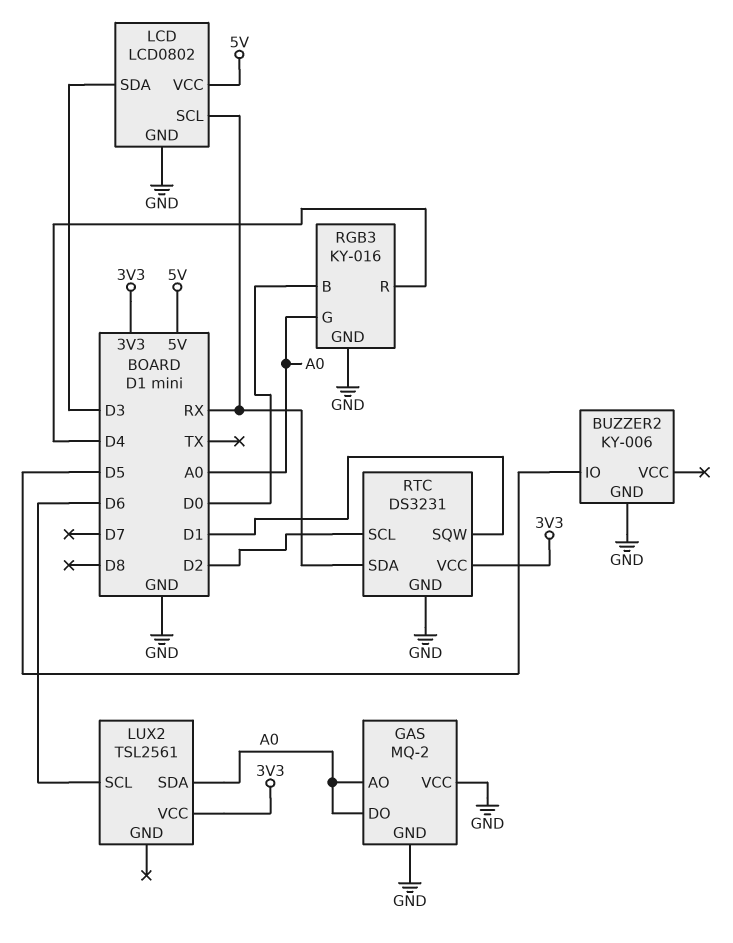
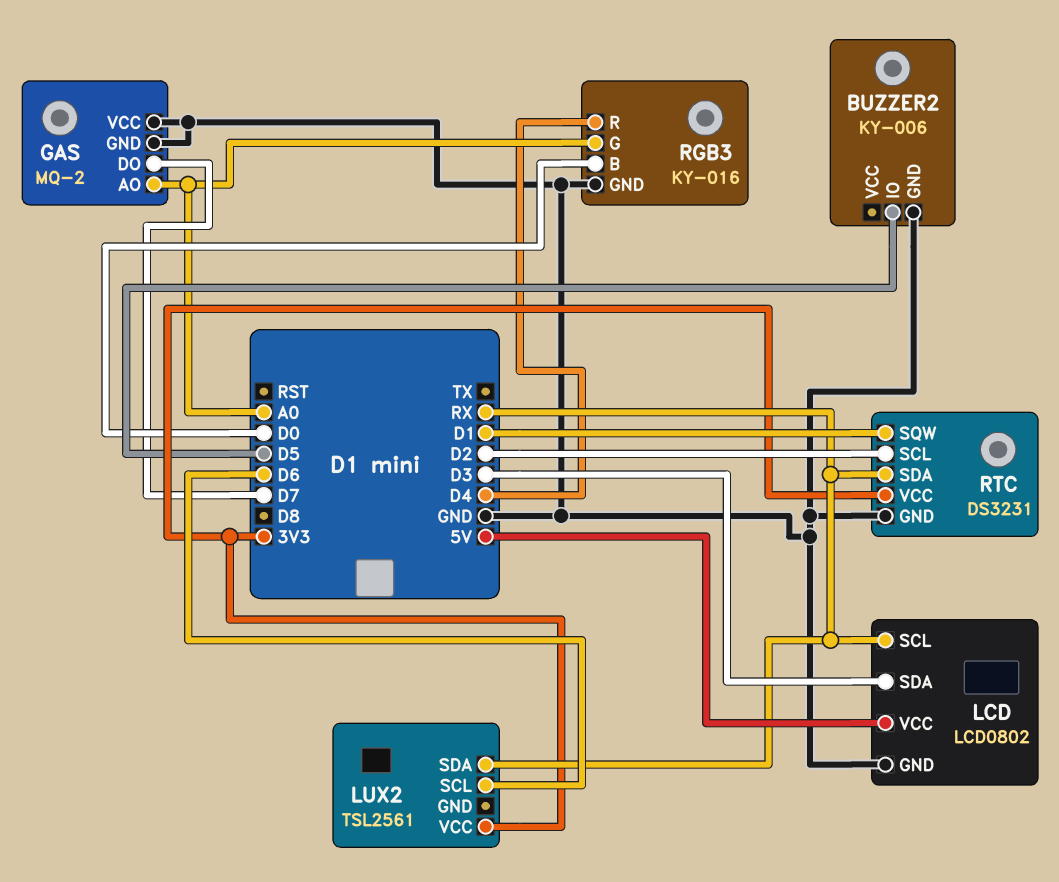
GAS pin DO: A0 -> D7
LUX2 pin SDA: A0 -> RX

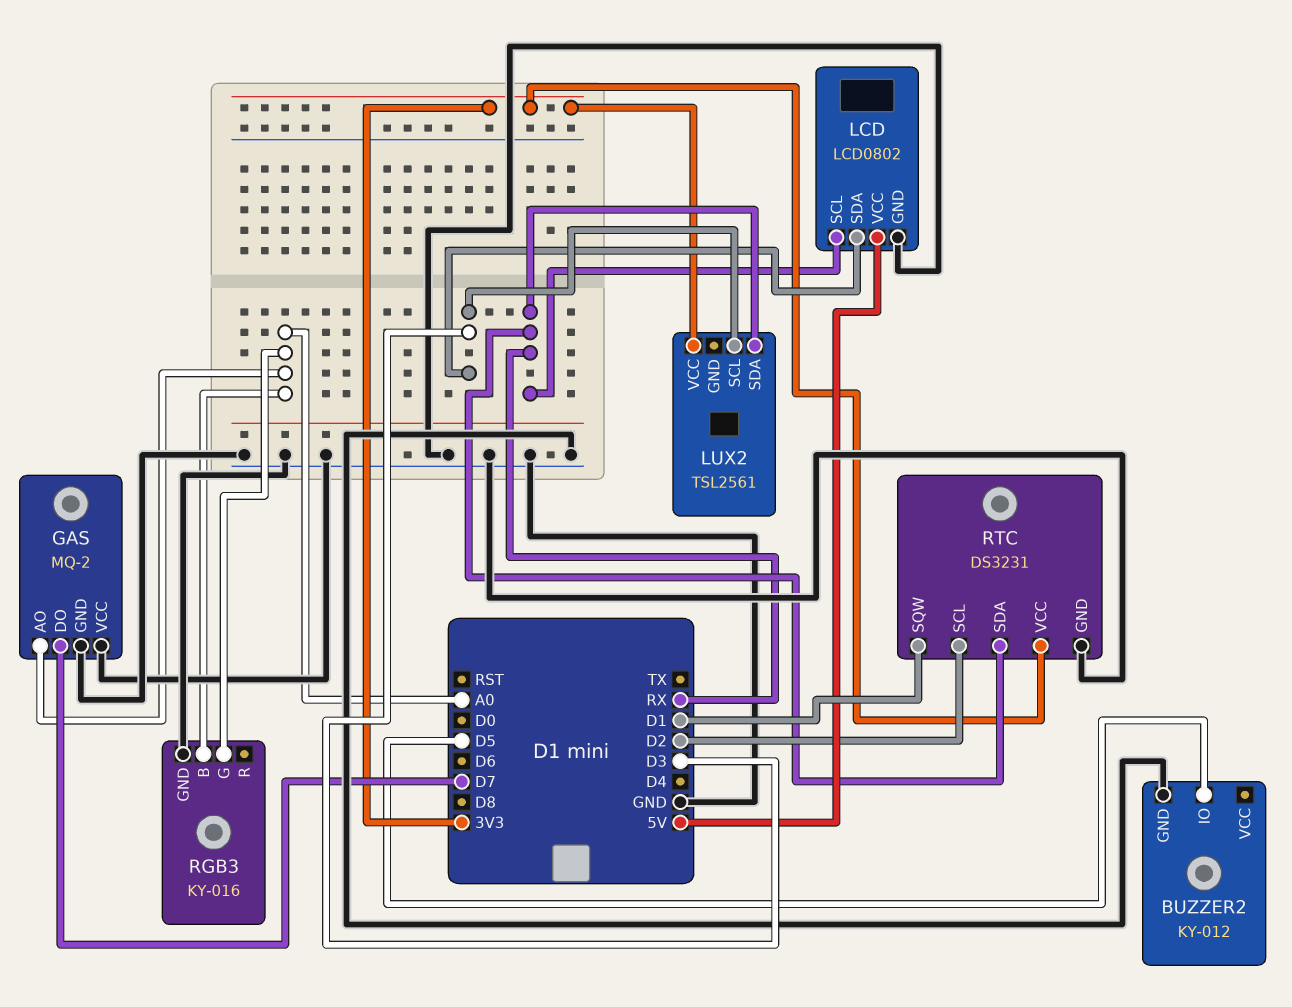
BUZZER2: KY-006 -> KY-012
LUX2 pin SCL: D6 -> D3
RGB3 pin B: D0 -> A0
RGB3 pin R: D4 -> none

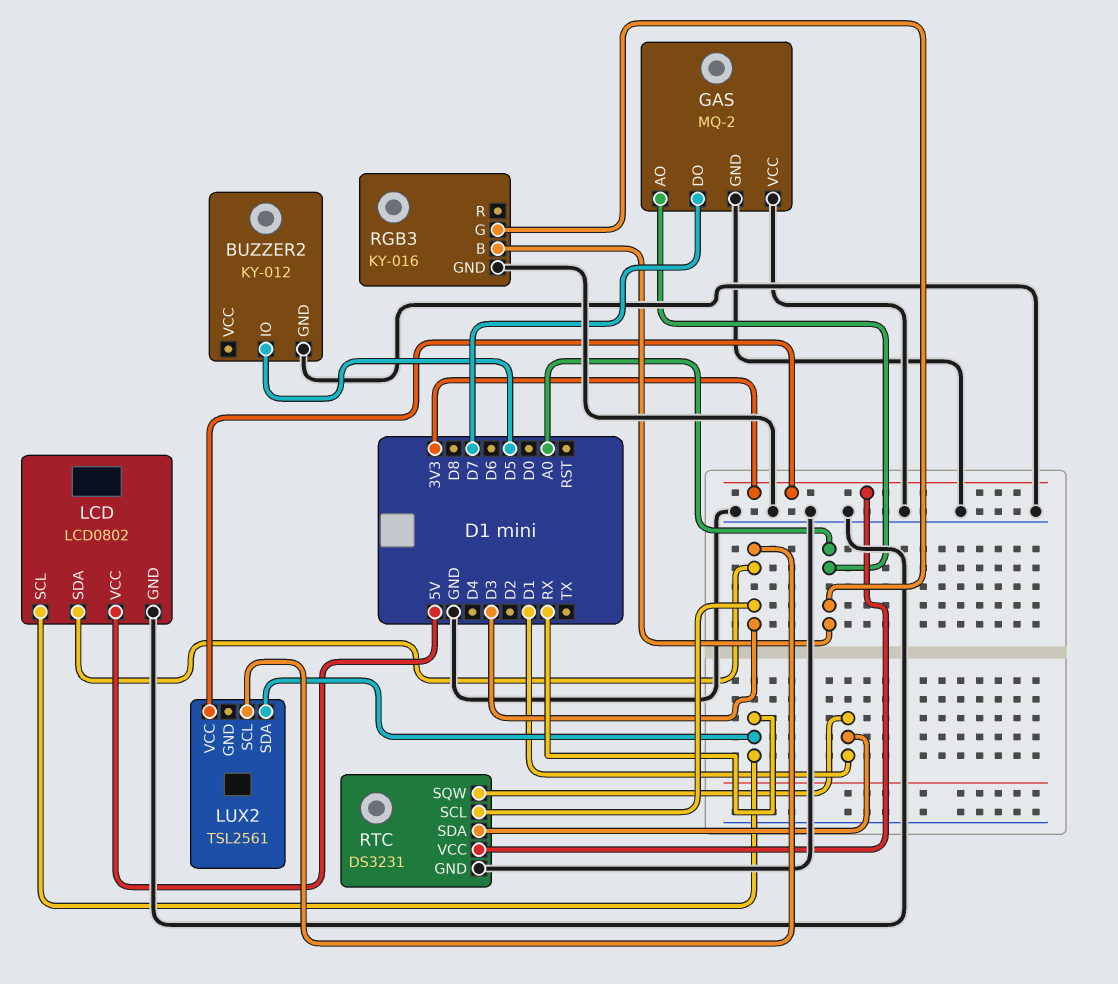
RTC pin SCL: D2 -> D3
RTC pin SDA: RX -> D1

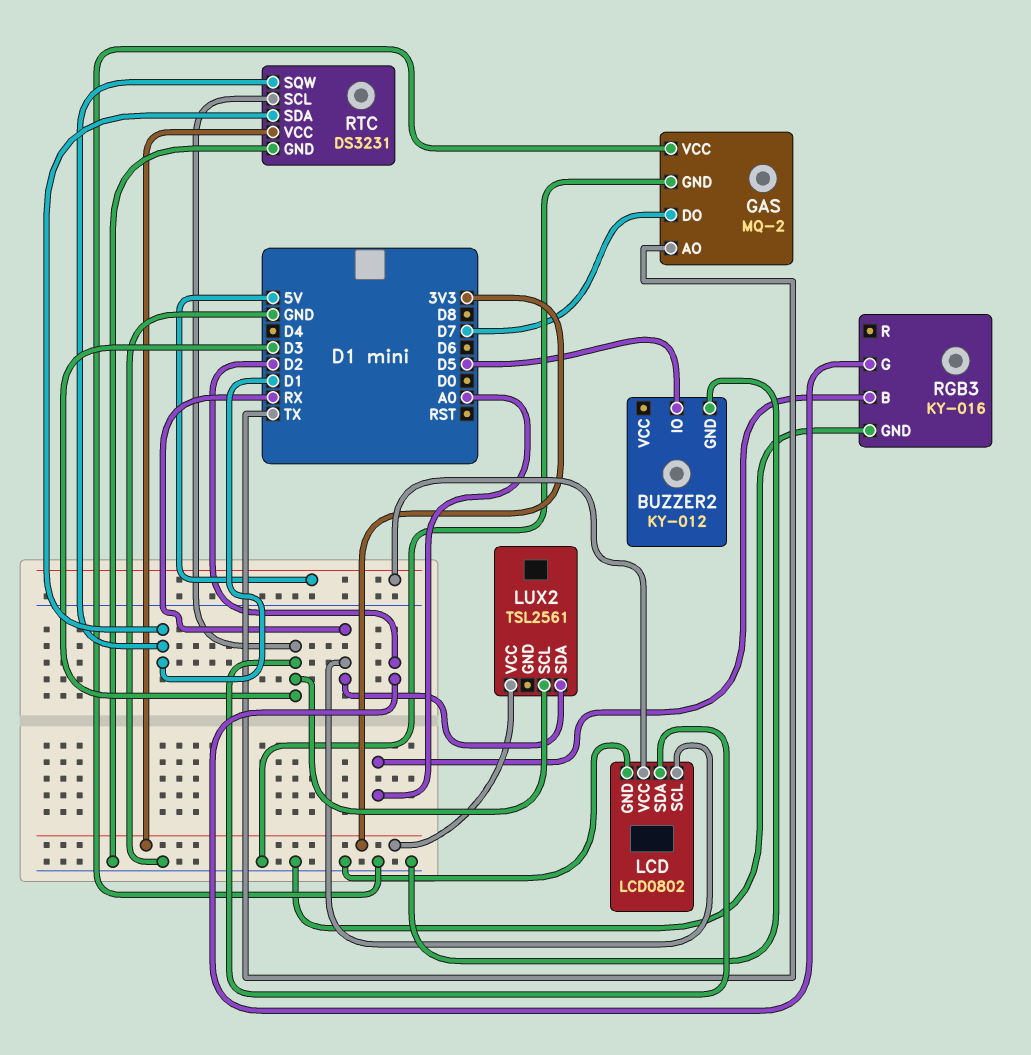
GAS pin AO: A0 -> TX
RGB3 pin G: A0 -> D2

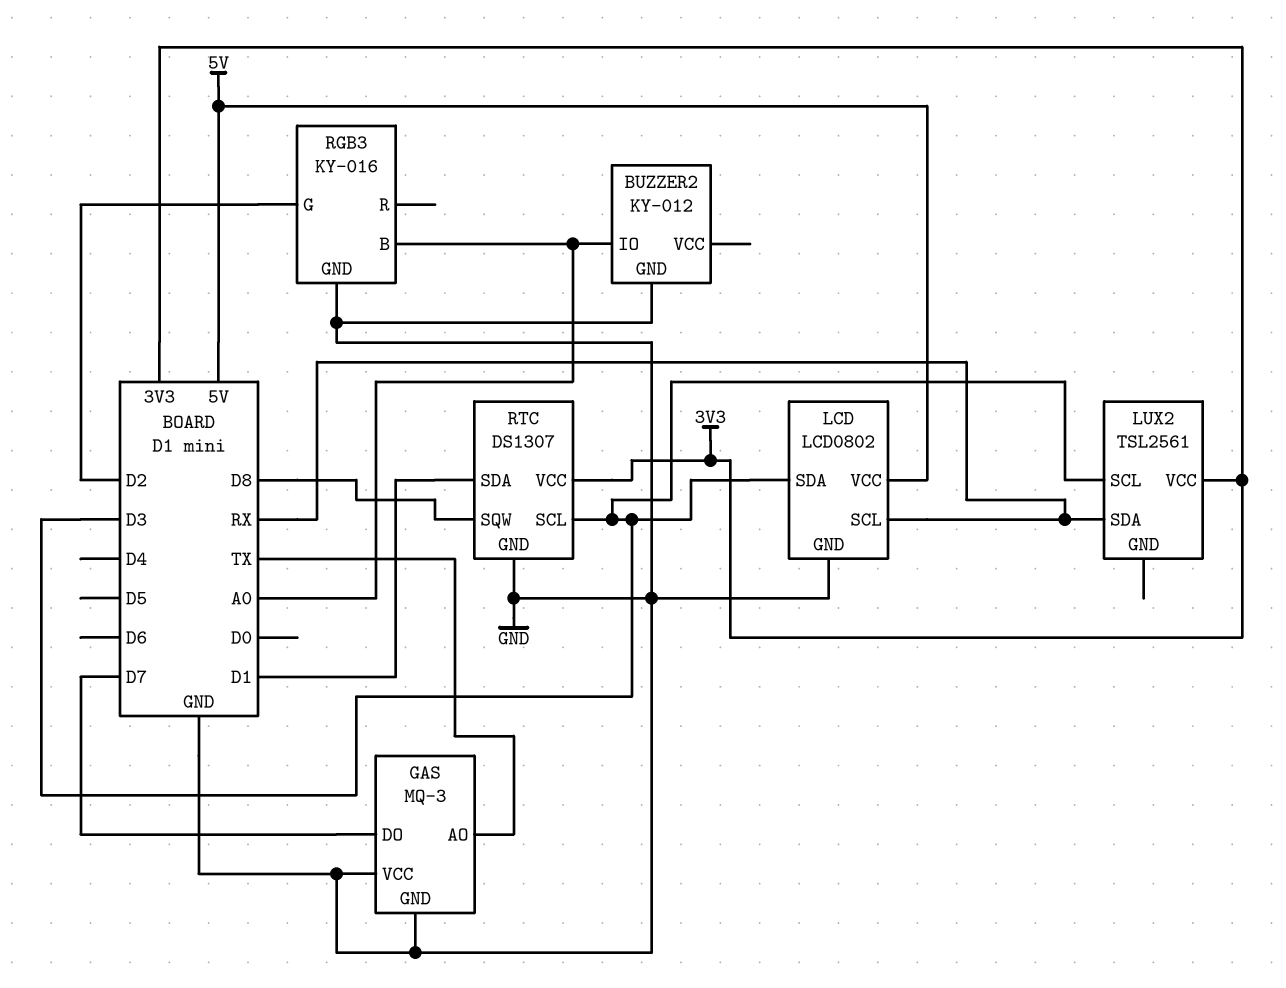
BUZZER2 pin IO: D5 -> A0
GAS: MQ-2 -> MQ-3
RTC: DS3231 -> DS1307
RTC pin SQW: D1 -> D8

